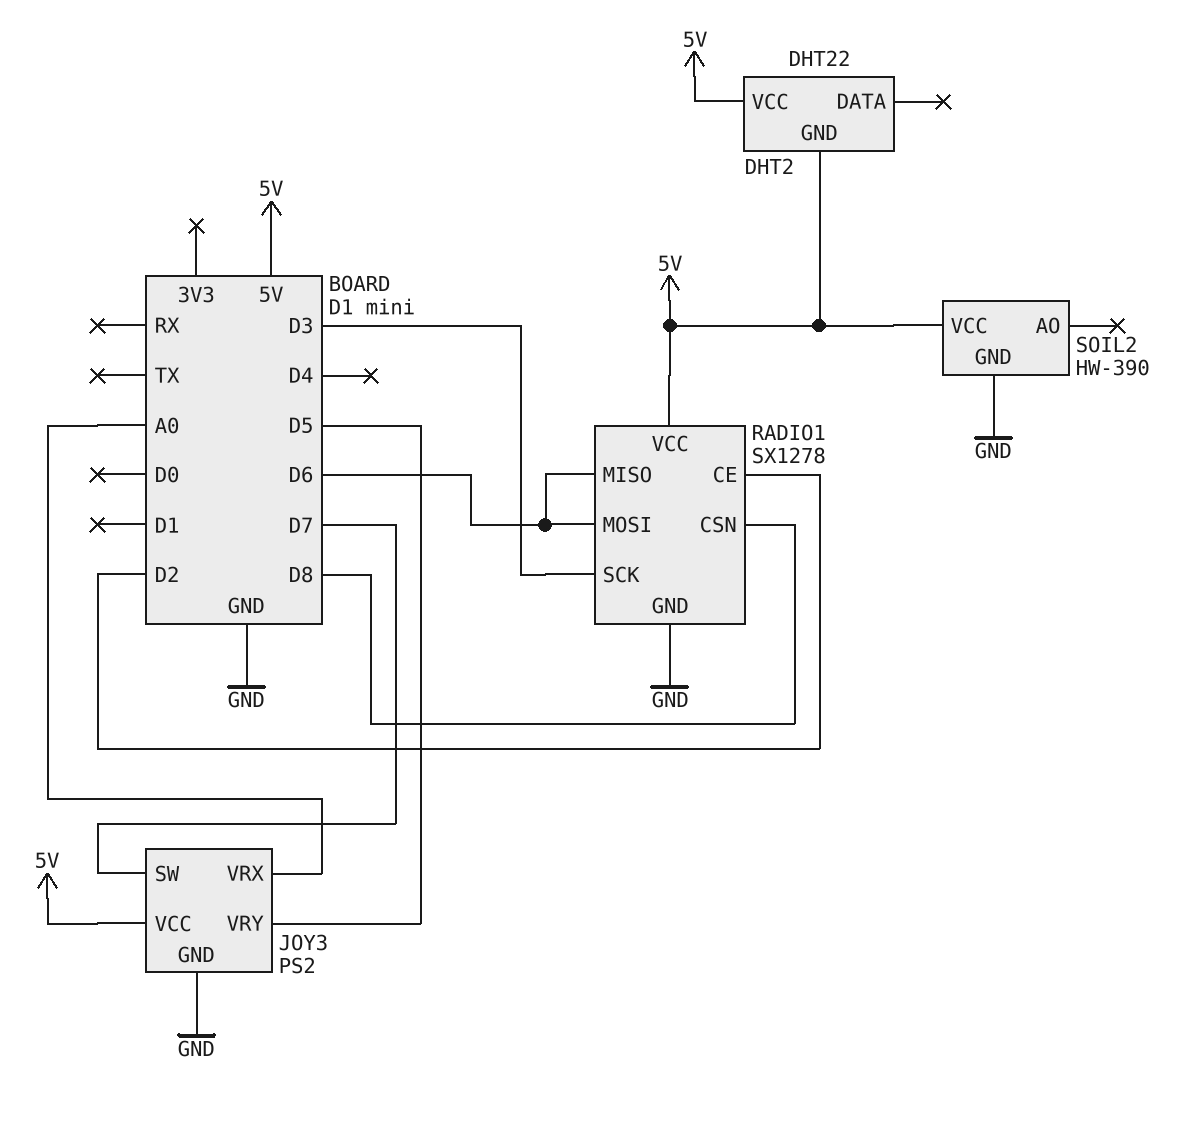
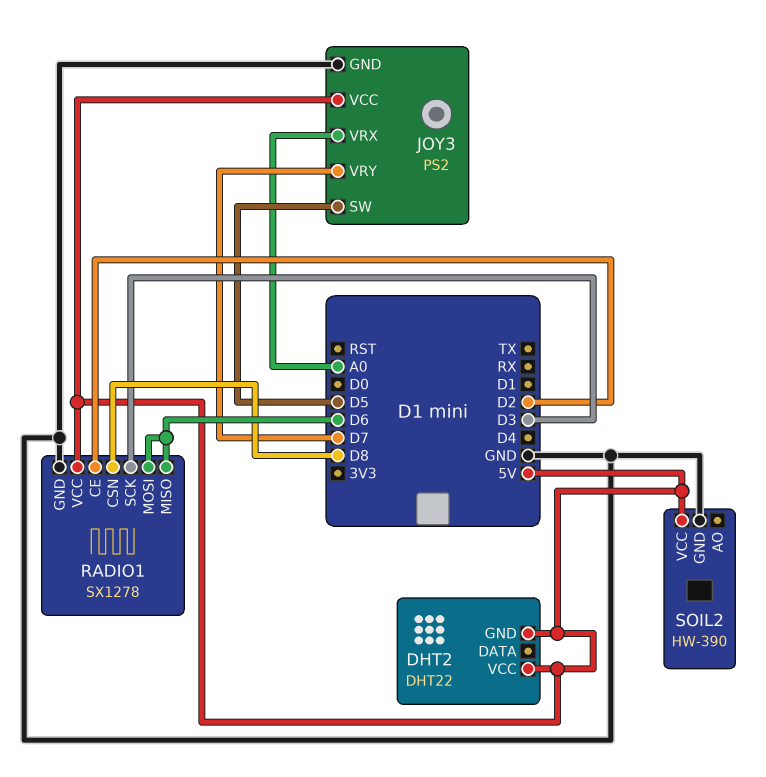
JOY3 pin SW: D7 -> D5
JOY3 pin VRY: D5 -> D7

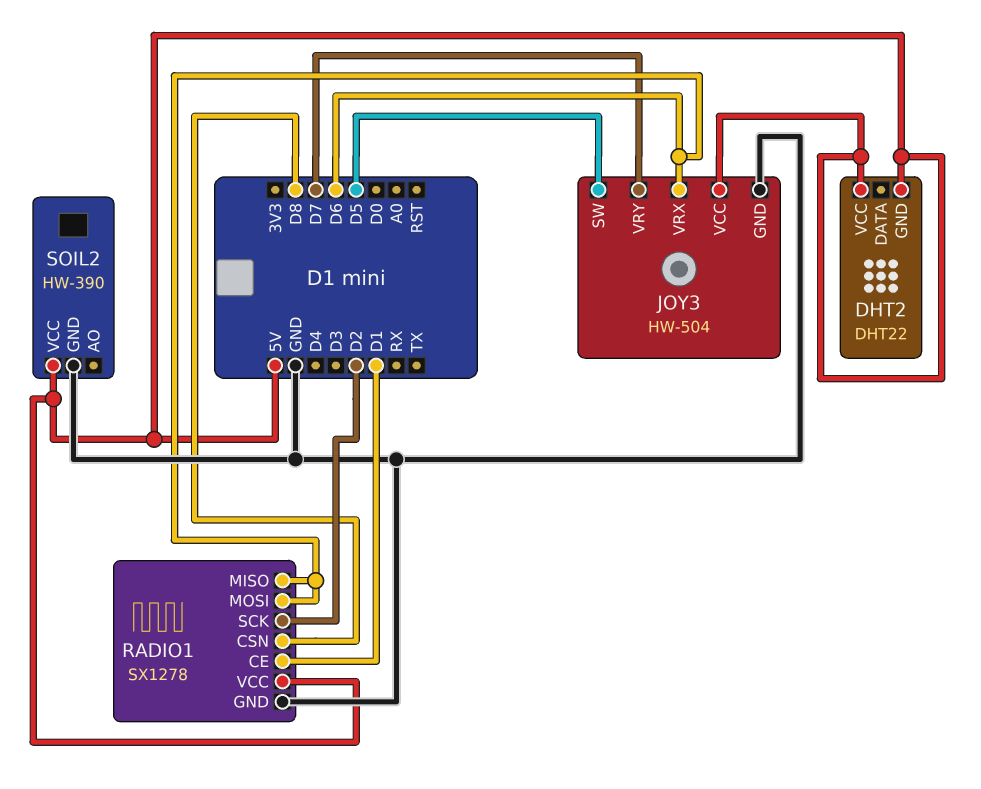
JOY3: PS2 -> HW-504
JOY3 pin VRX: A0 -> D6
RADIO1 pin CE: D2 -> D1
RADIO1 pin SCK: D3 -> D2

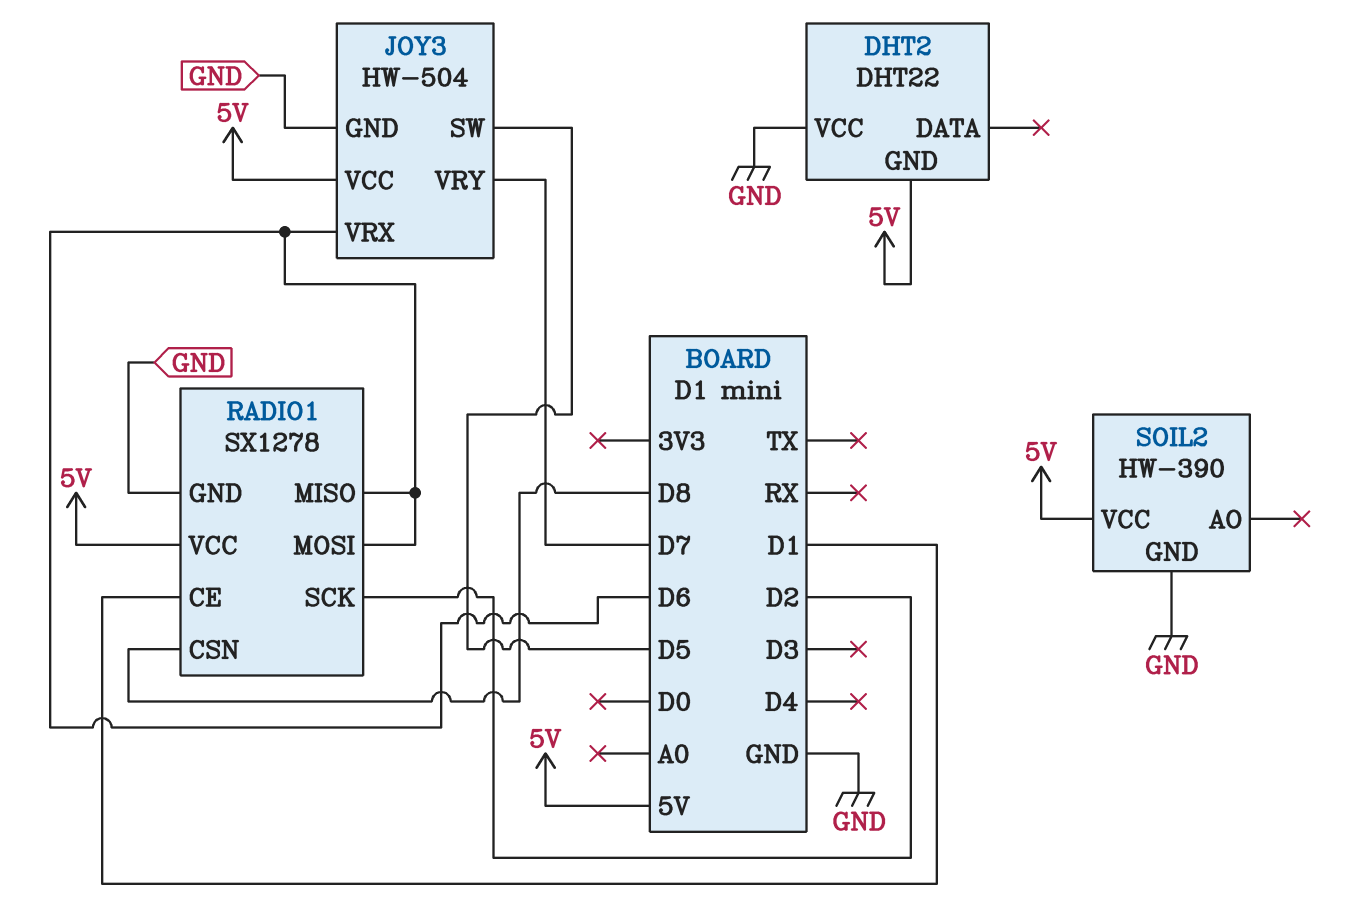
DHT2 pin VCC: 5V -> GND

